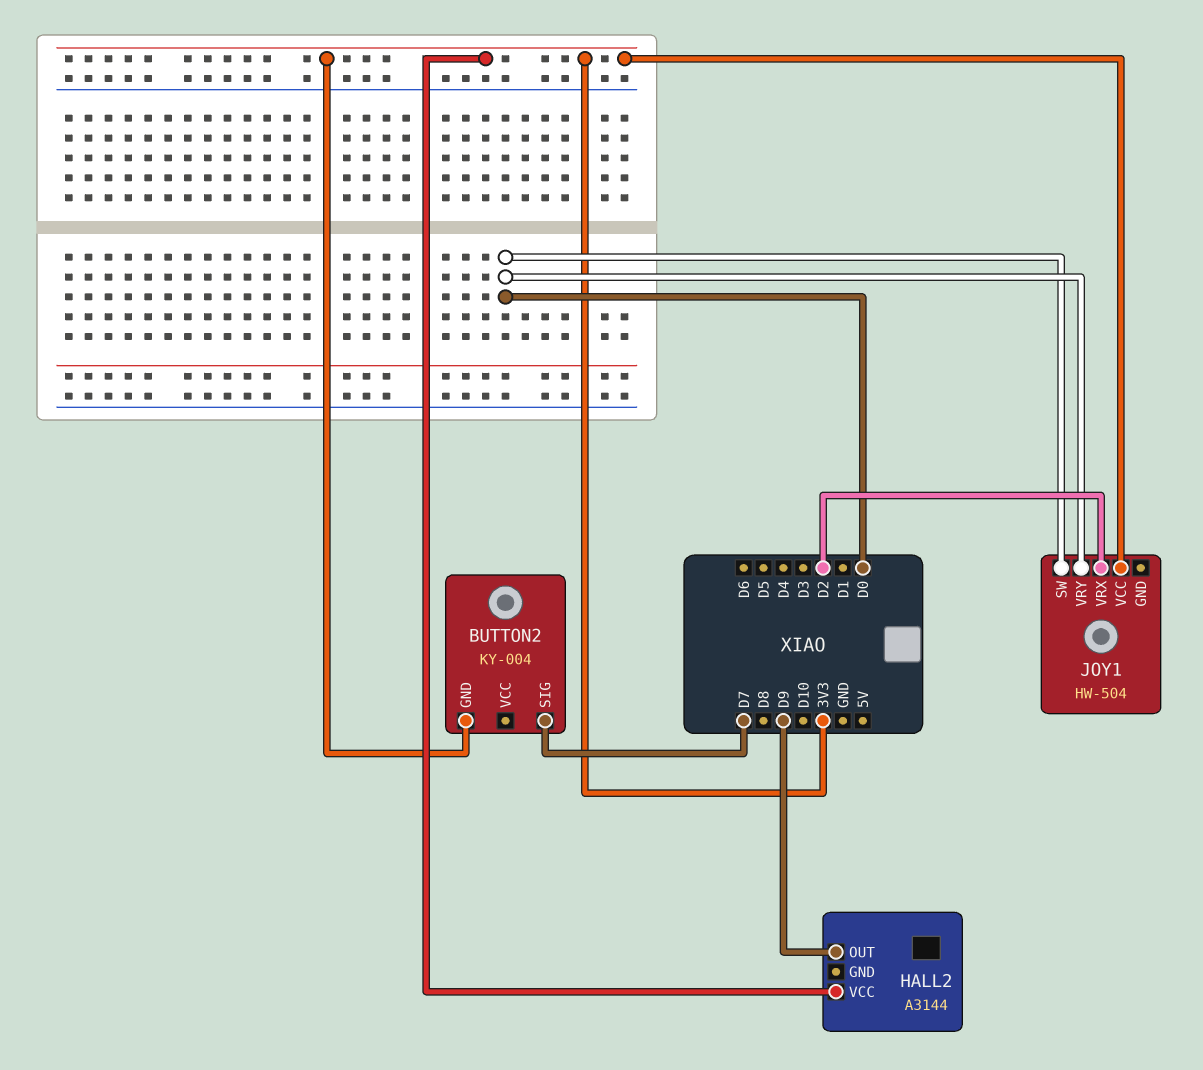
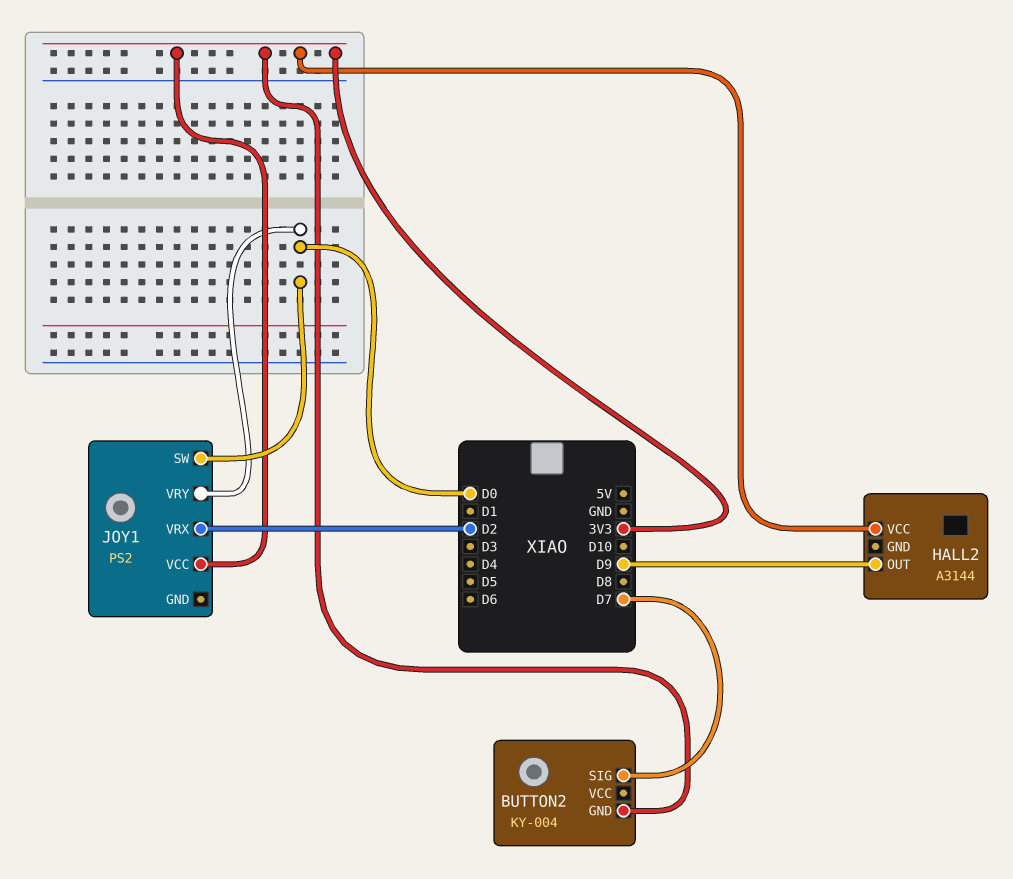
JOY1: HW-504 -> PS2

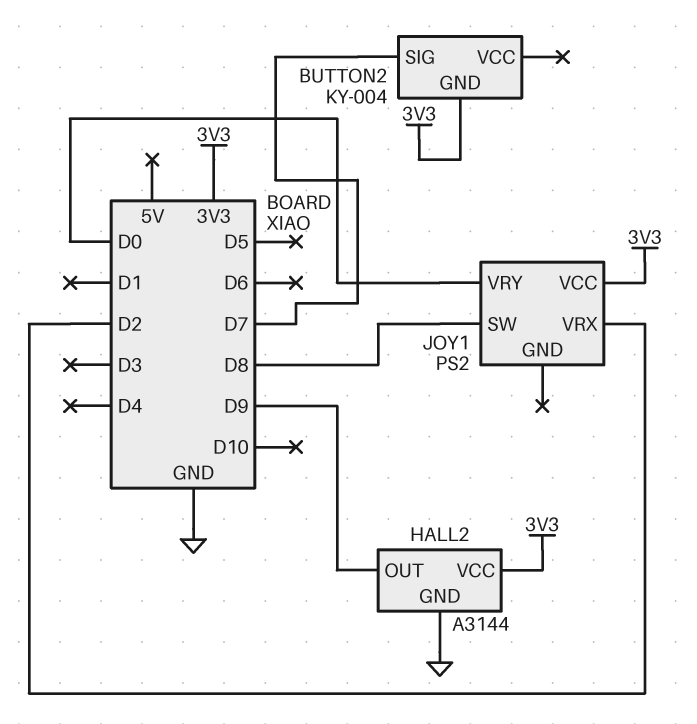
HALL2 pin GND: none -> GND
JOY1 pin SW: D0 -> D8

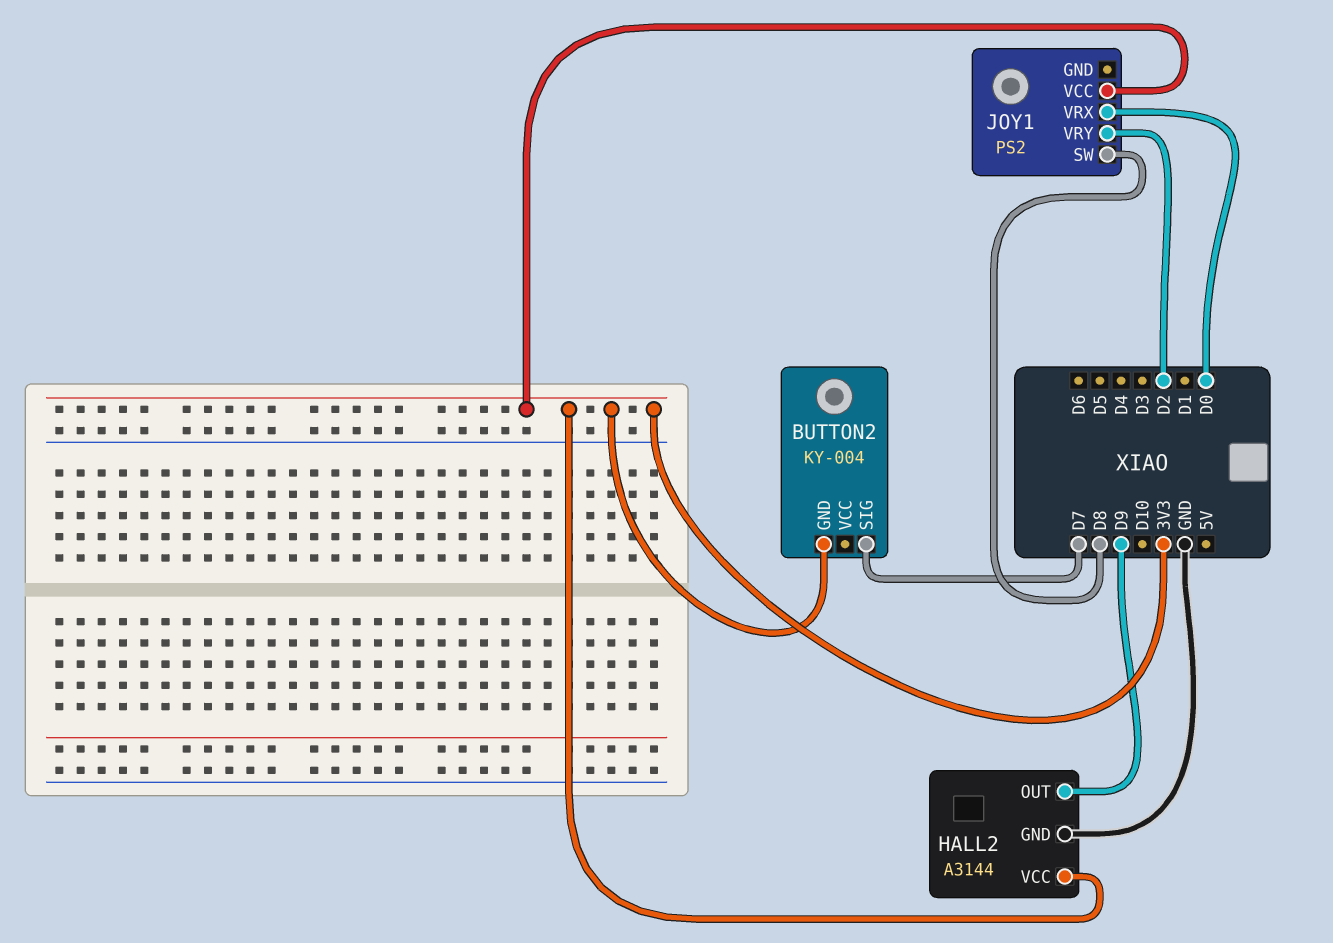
JOY1 pin VRX: D2 -> D0
JOY1 pin VRY: D0 -> D2

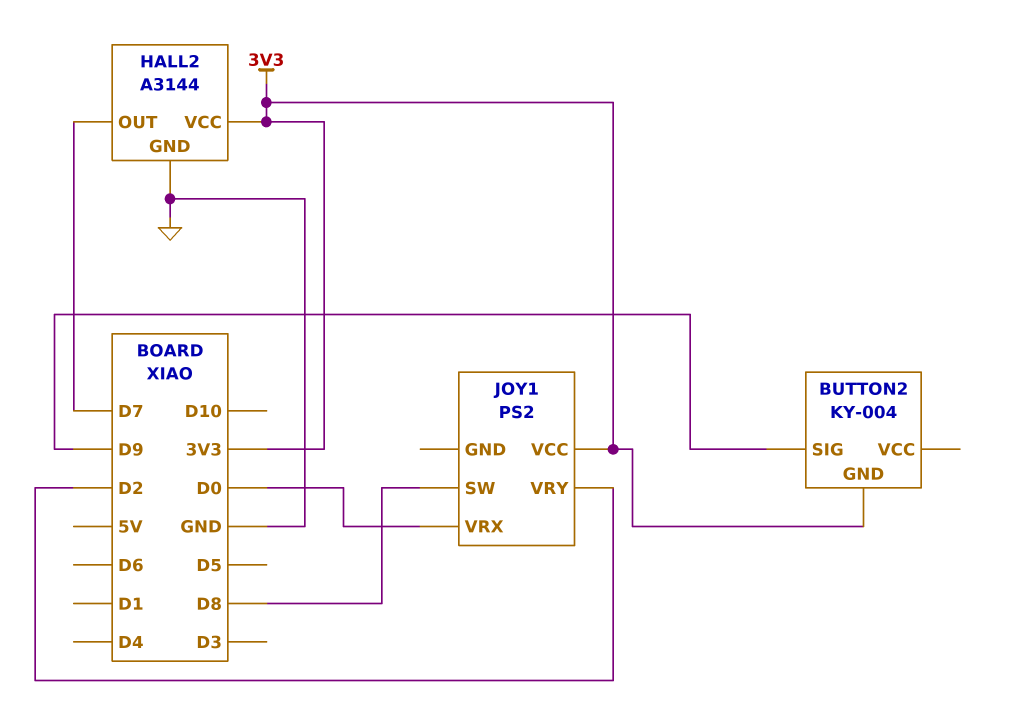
BUTTON2 pin SIG: D7 -> D9
HALL2 pin OUT: D9 -> D7

